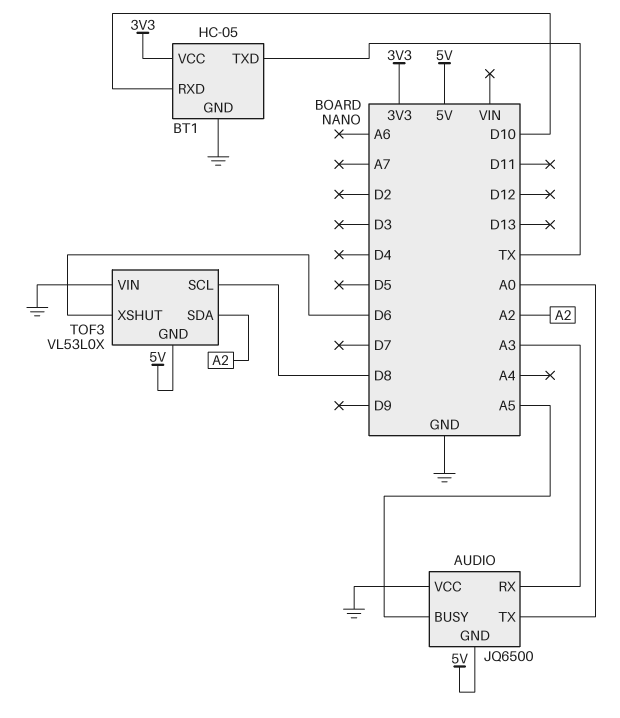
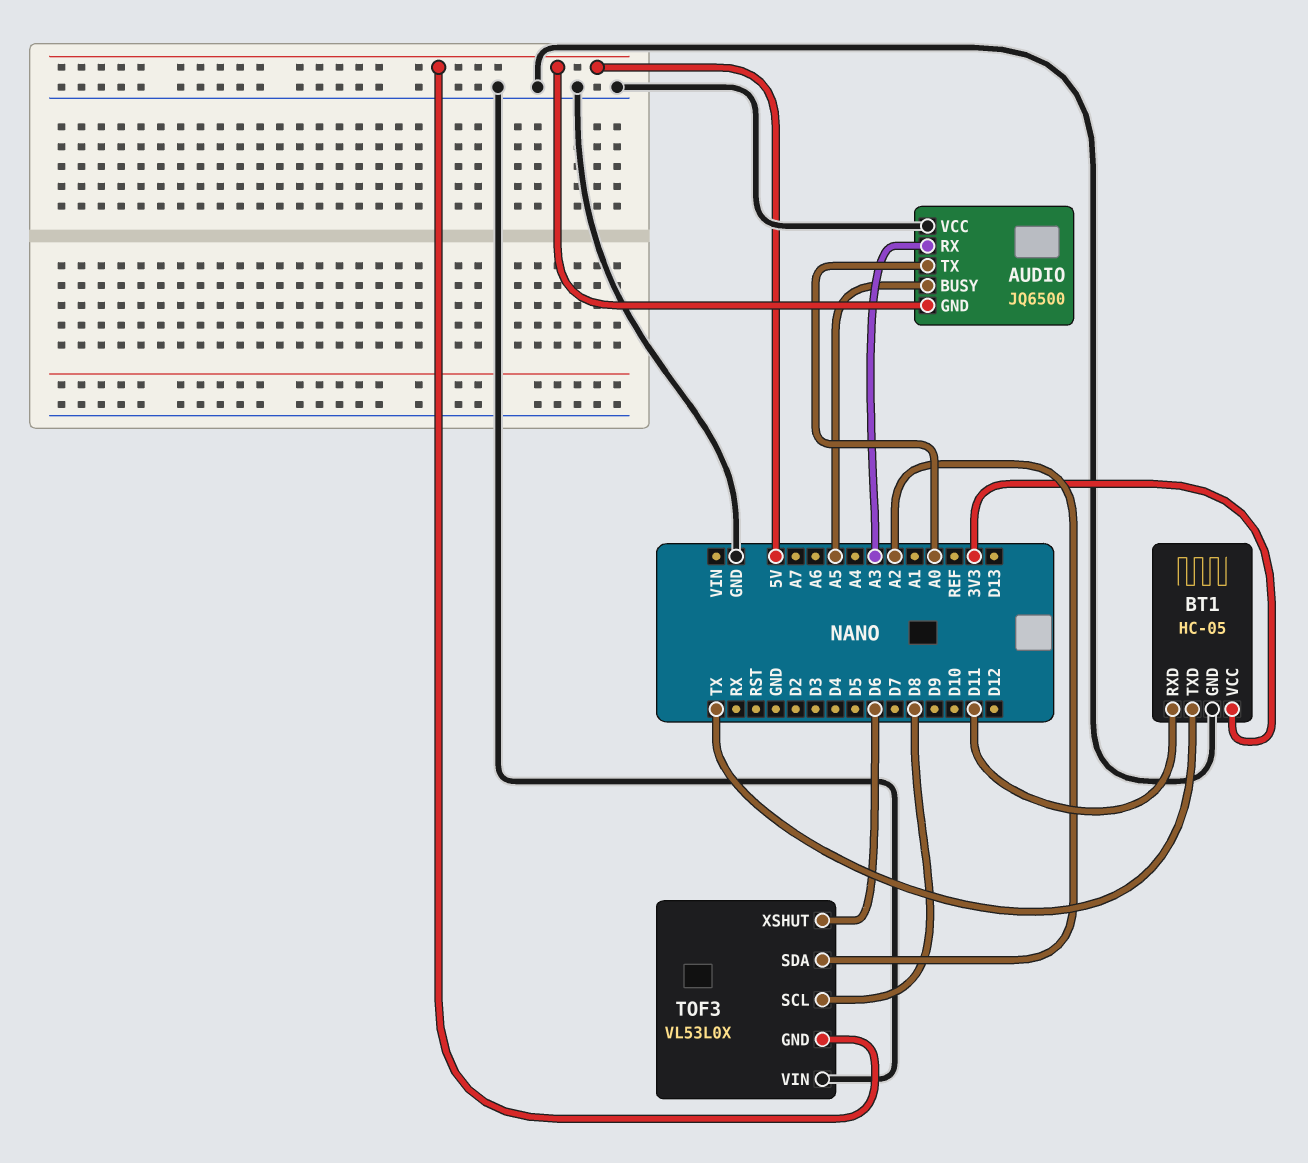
BT1 pin RXD: D10 -> D11

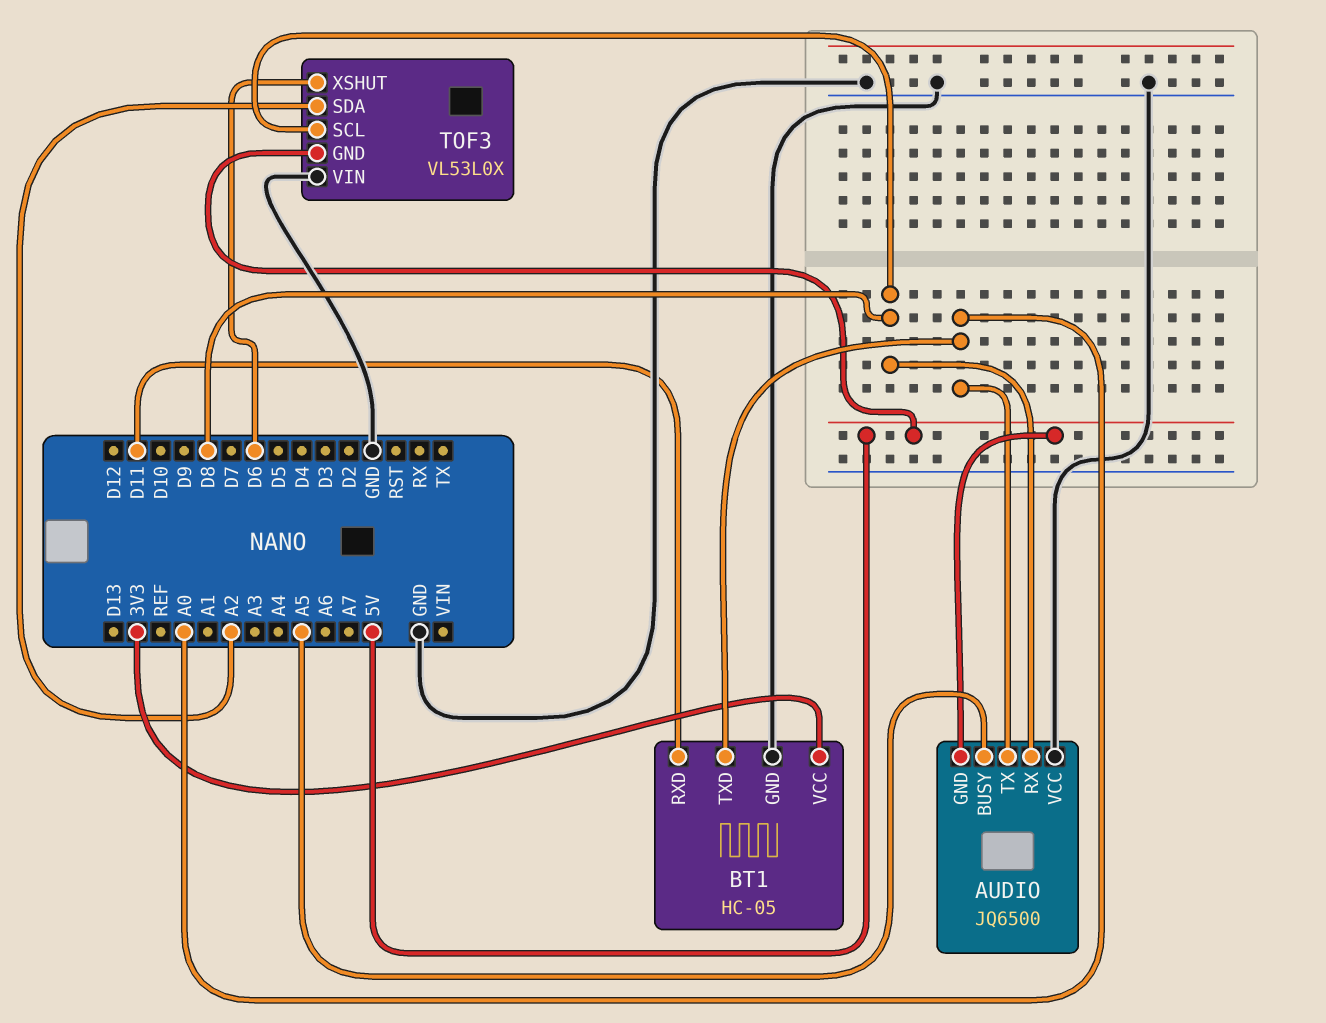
AUDIO pin RX: A3 -> D8
BT1 pin TXD: TX -> A0

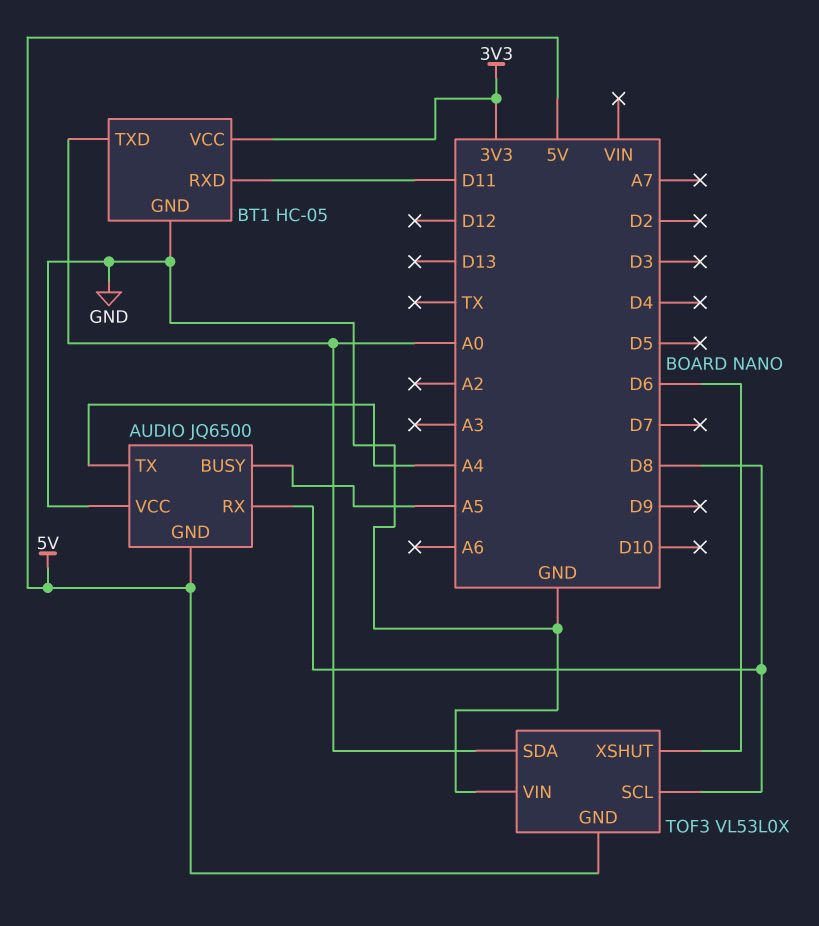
AUDIO pin TX: A0 -> A4
TOF3 pin SDA: A2 -> A0

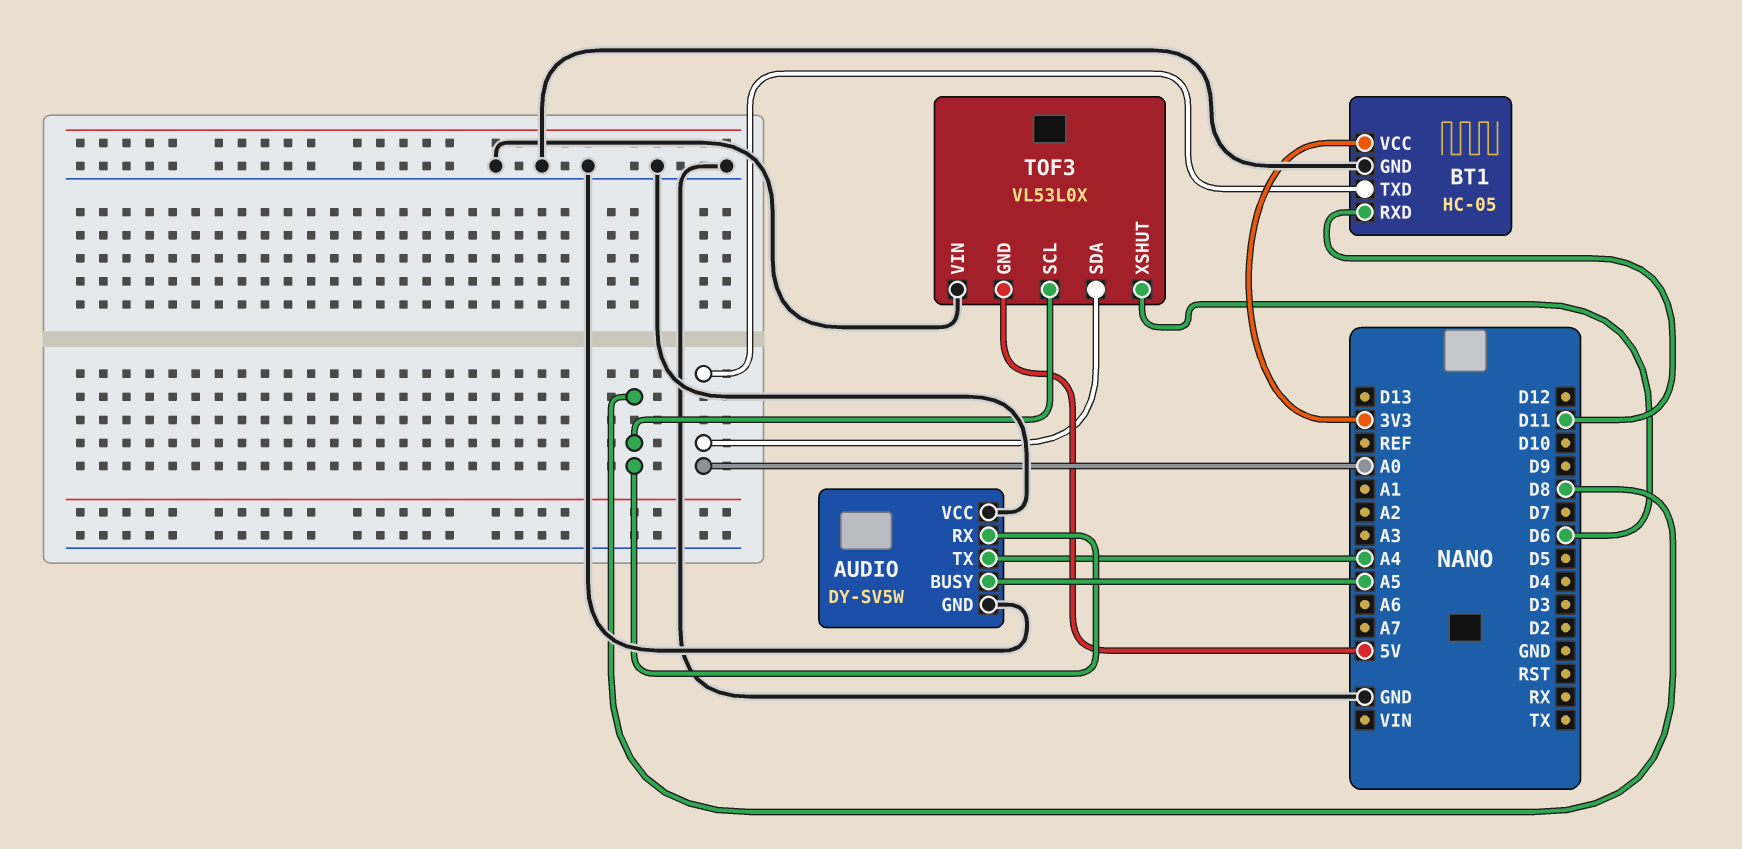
AUDIO: JQ6500 -> DY-SV5W
AUDIO pin GND: 5V -> GND

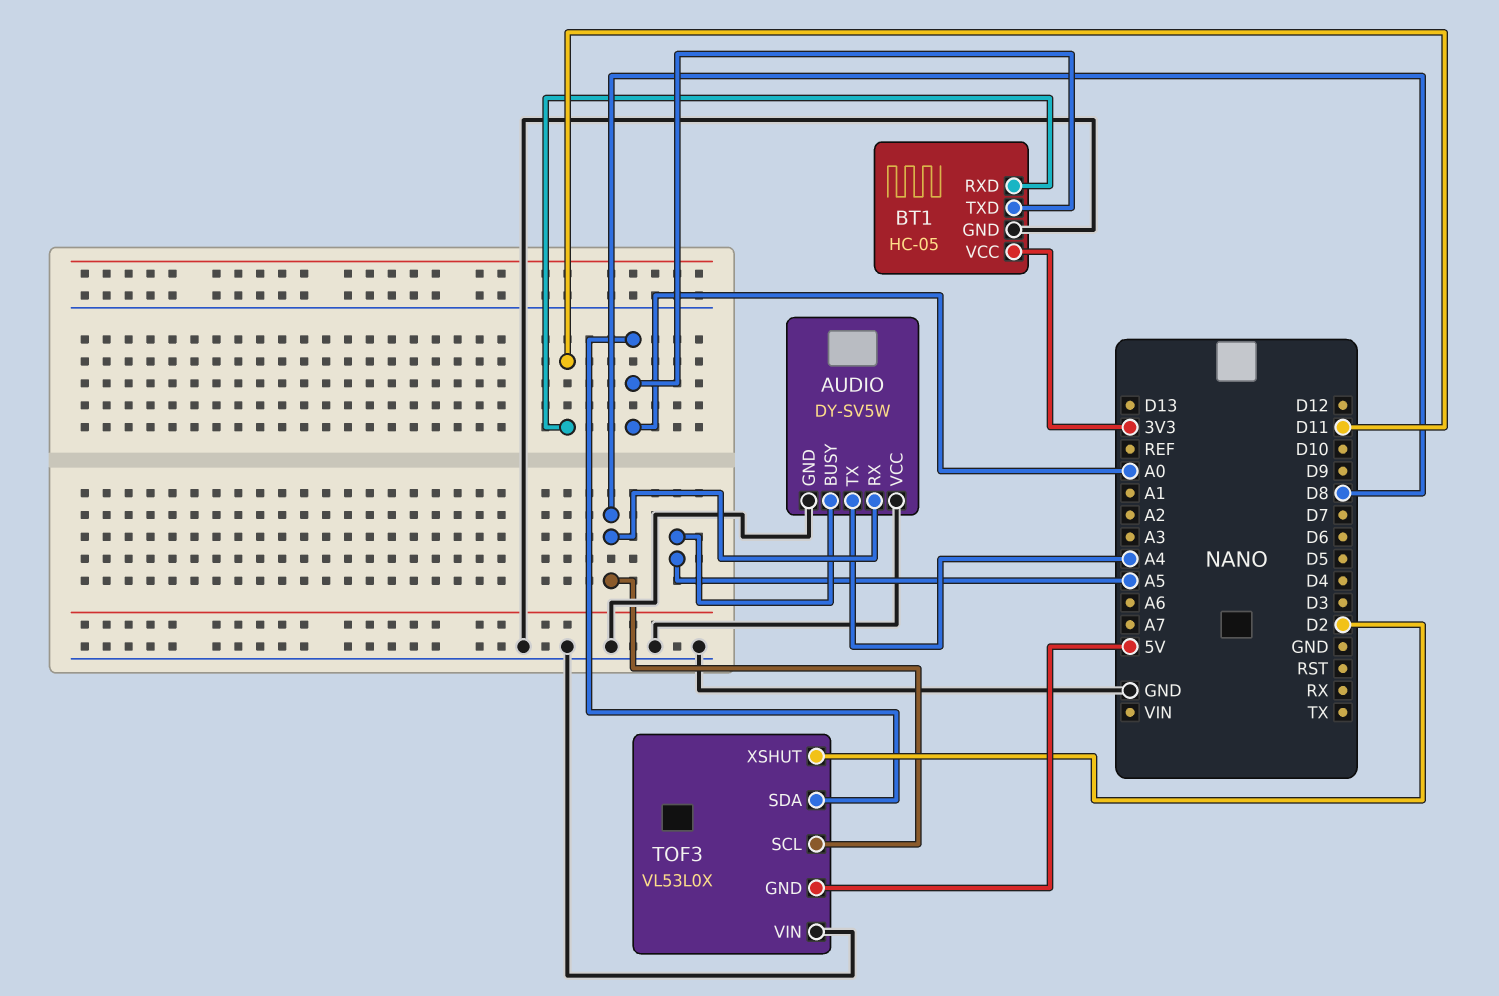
TOF3 pin XSHUT: D6 -> D2

